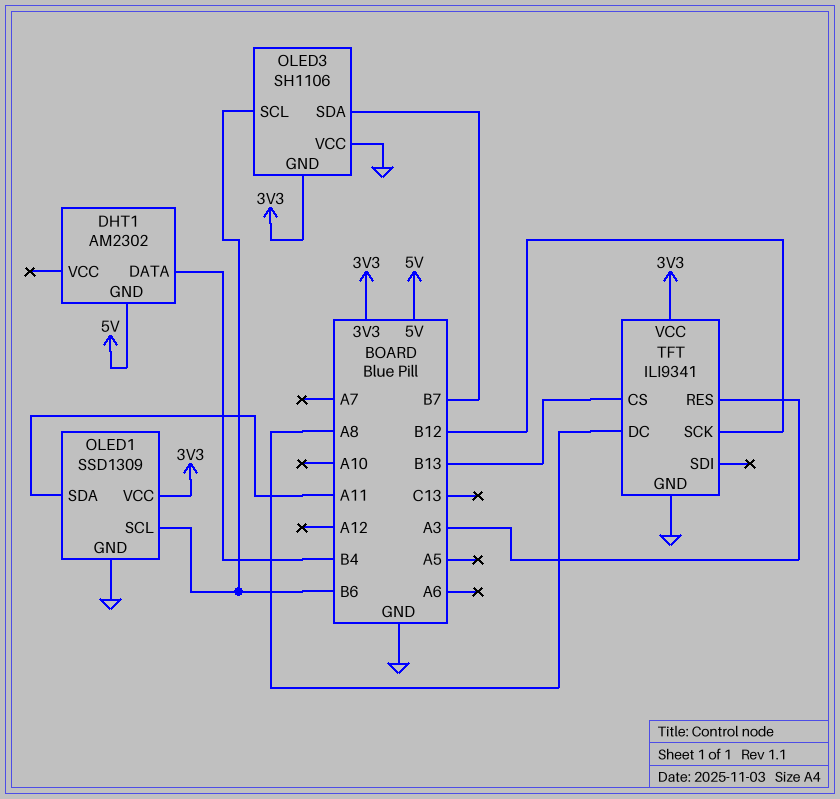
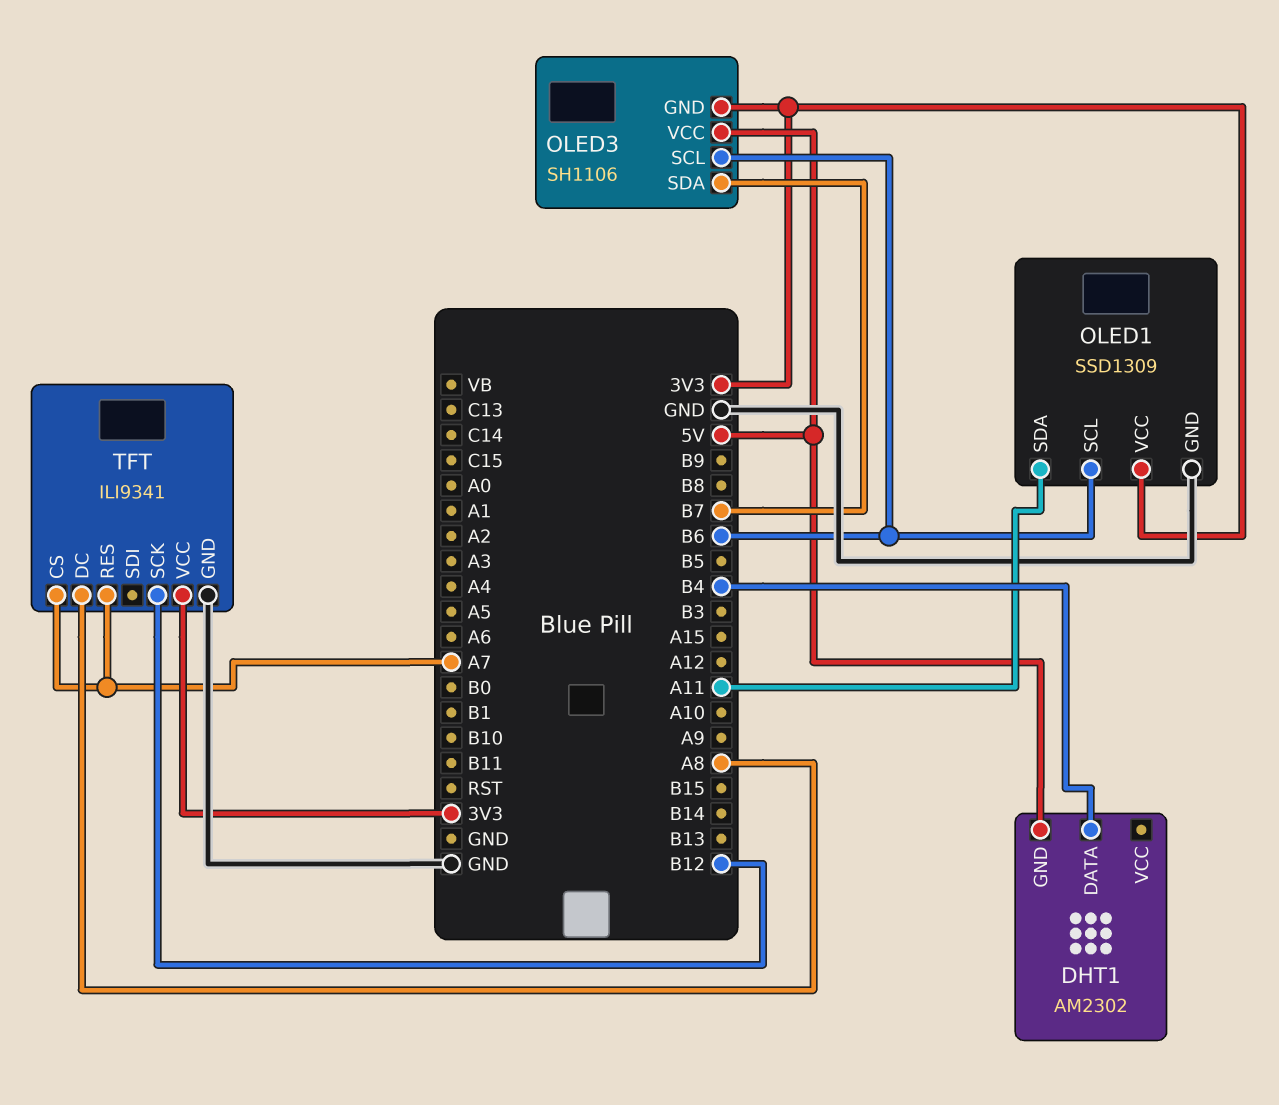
OLED3 pin VCC: GND -> 5V
TFT pin CS: B13 -> A7
TFT pin RES: A3 -> A7

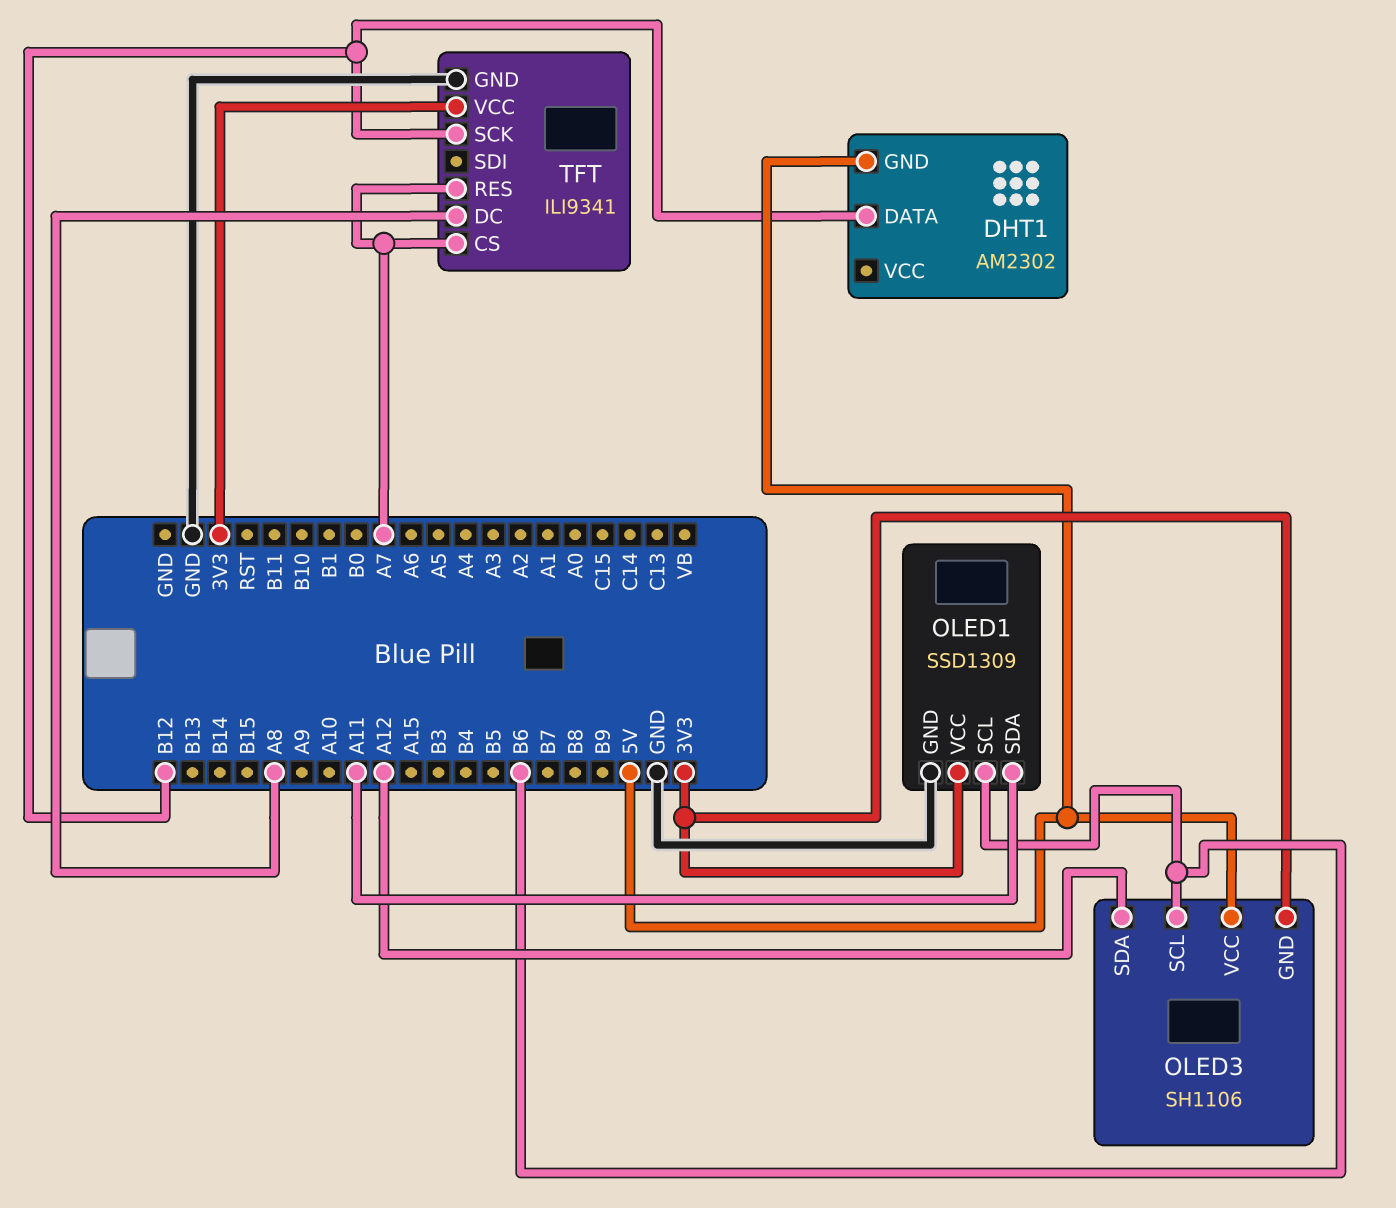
DHT1 pin DATA: B4 -> B12
OLED3 pin SDA: B7 -> A12

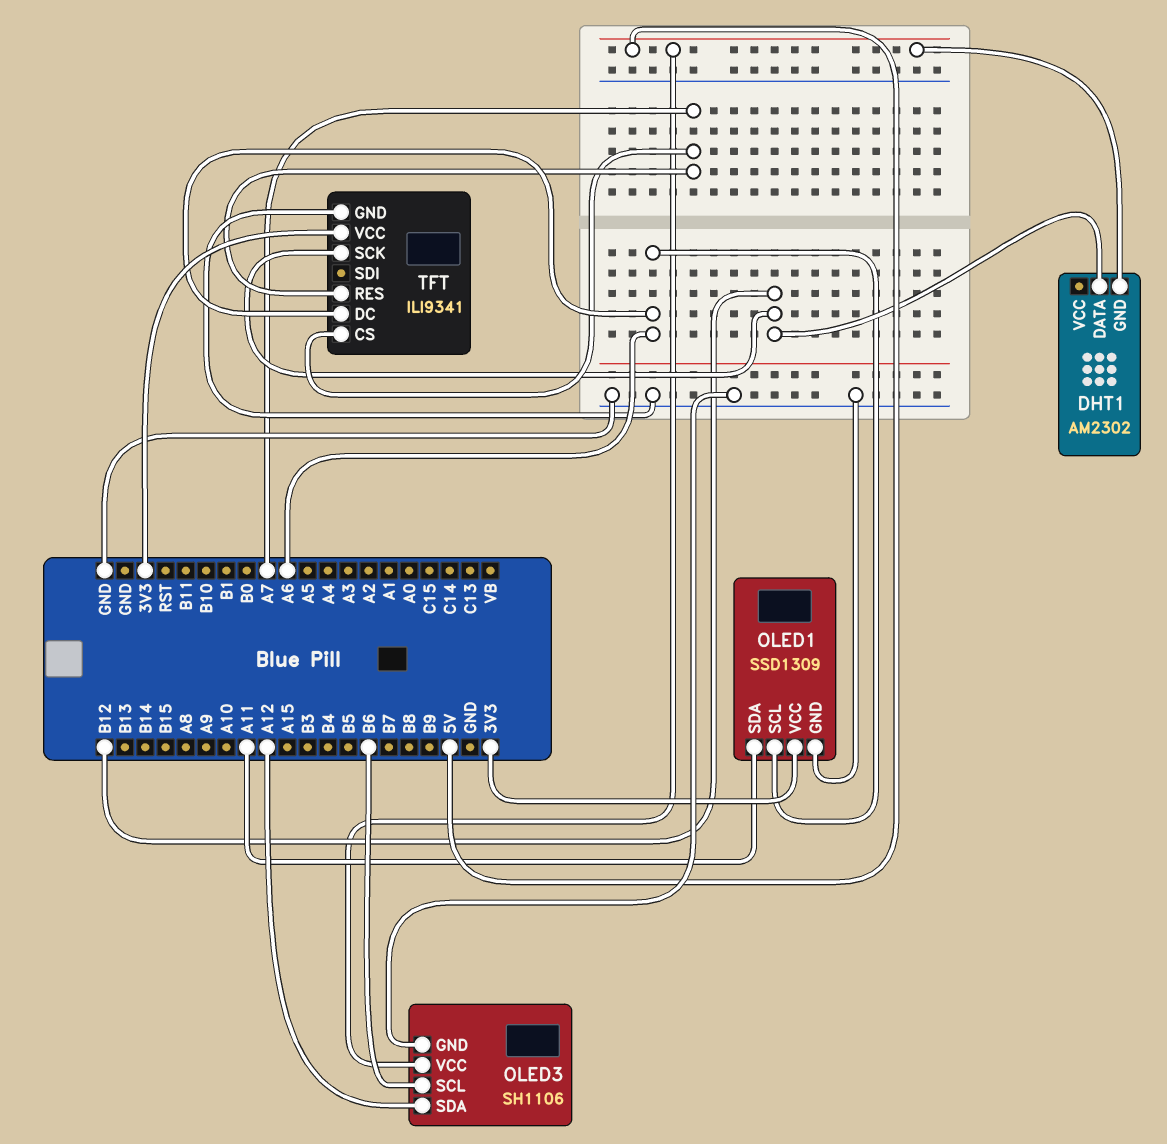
OLED1 pin SCL: B6 -> A6
OLED3 pin GND: 3V3 -> GND
TFT pin DC: A8 -> A6

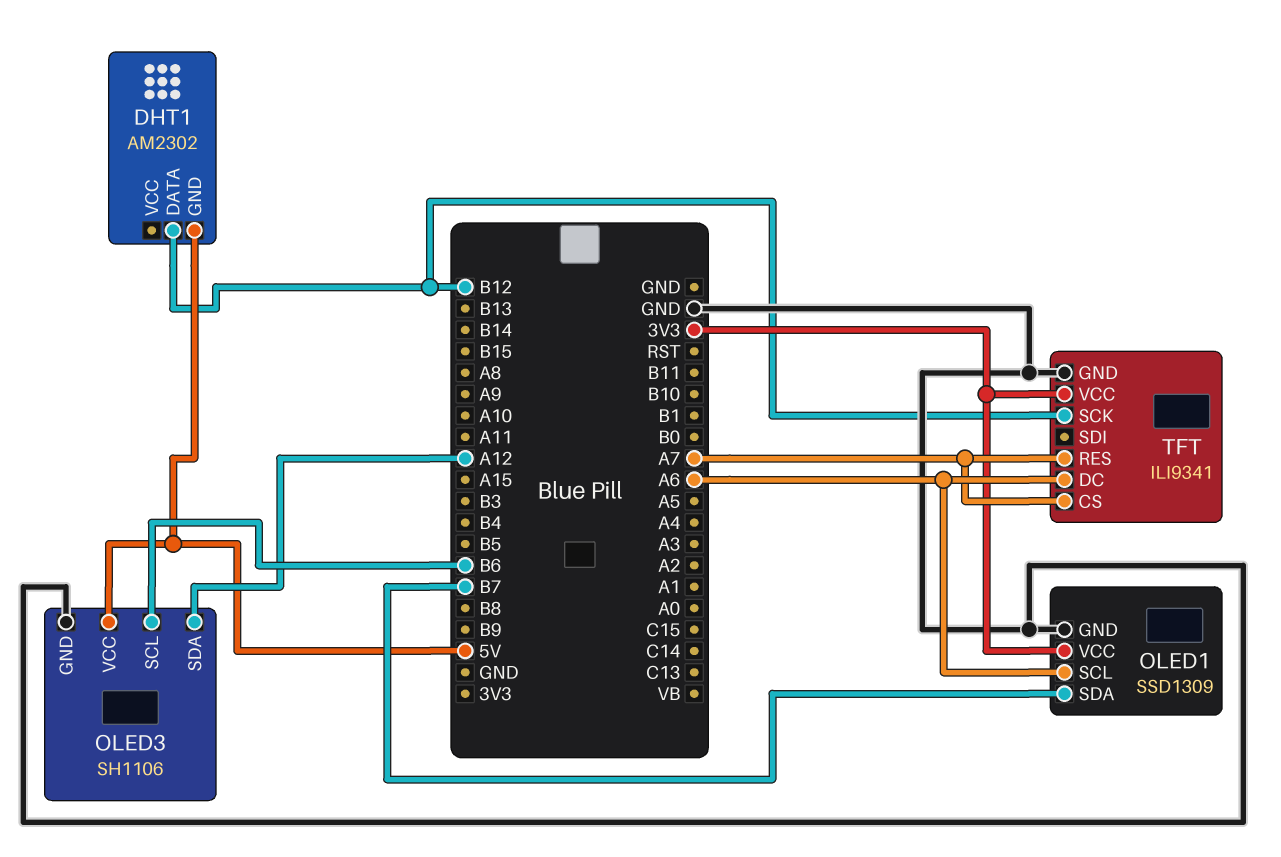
OLED1 pin SDA: A11 -> B7

